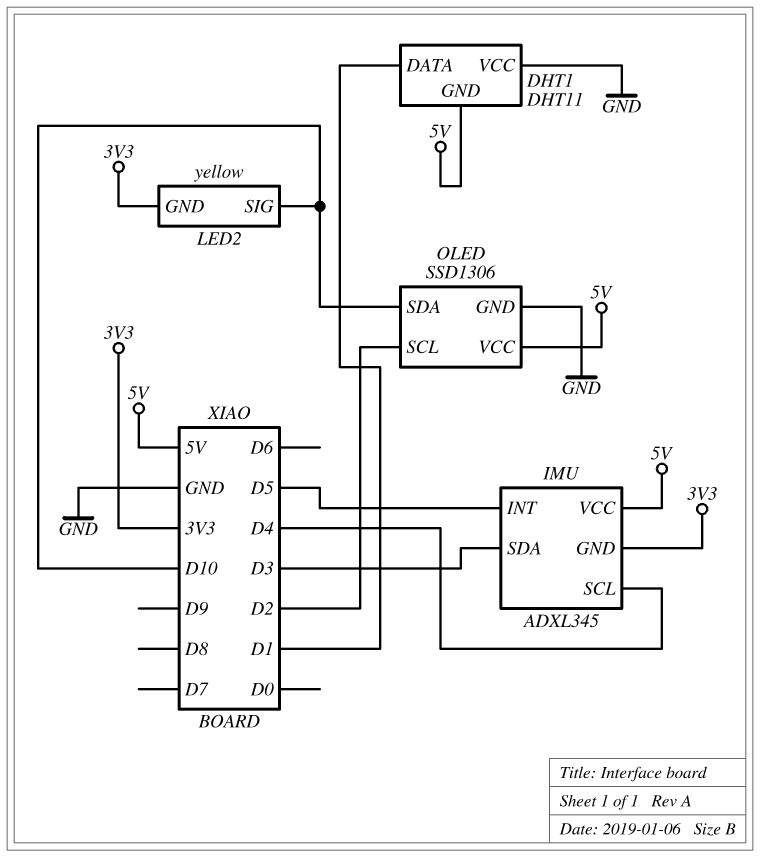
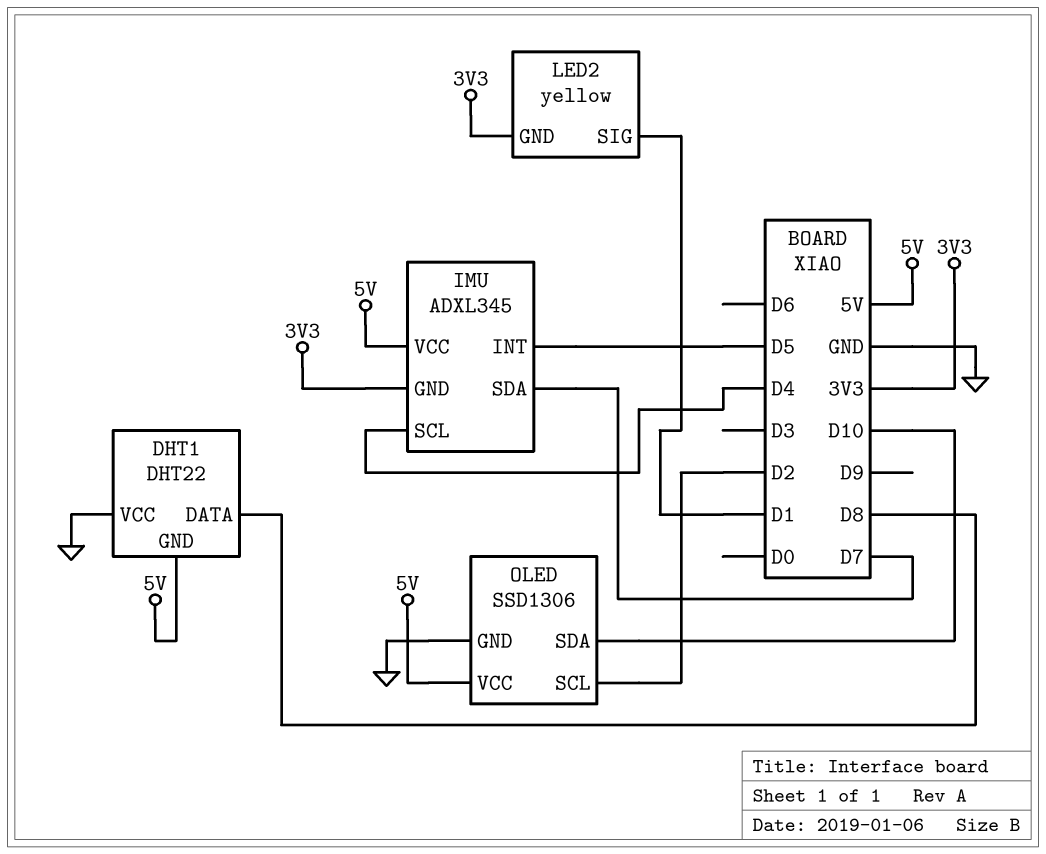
DHT1: DHT11 -> DHT22
DHT1 pin DATA: D1 -> D8
IMU pin SDA: D3 -> D7
LED2 pin SIG: D10 -> D1

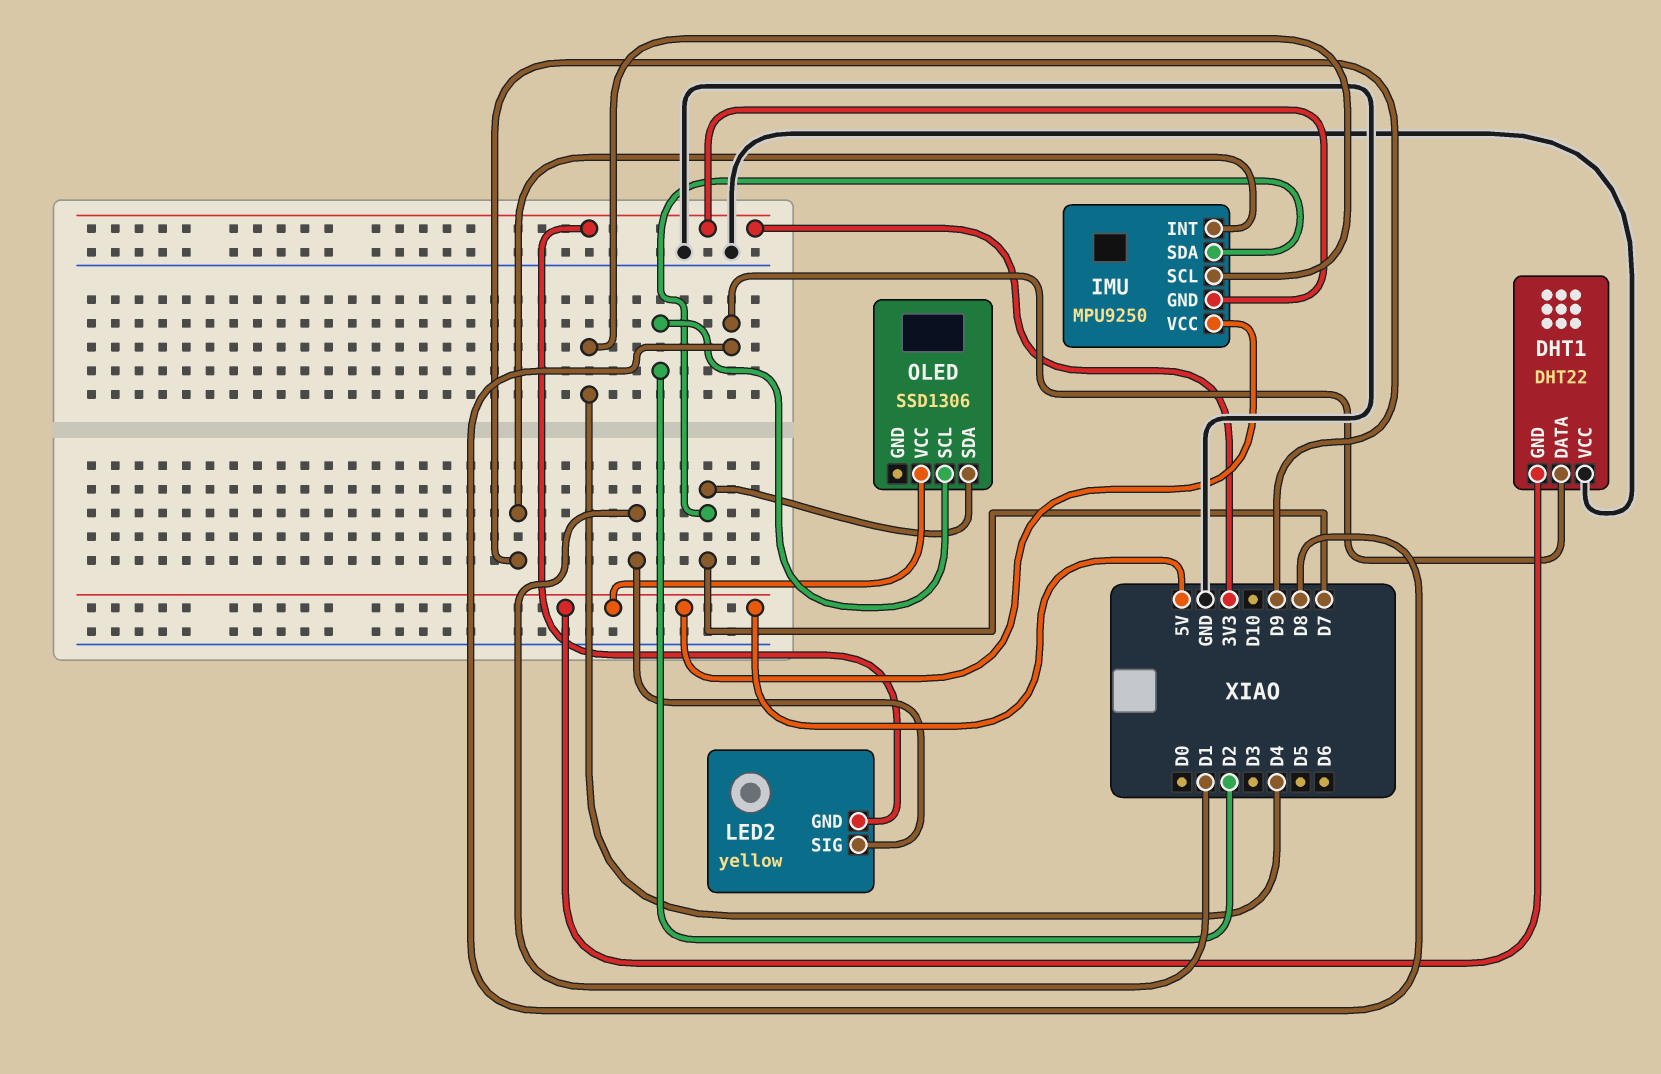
IMU: ADXL345 -> MPU9250
IMU pin INT: D5 -> D9
OLED pin GND: GND -> none
OLED pin SDA: D10 -> D7

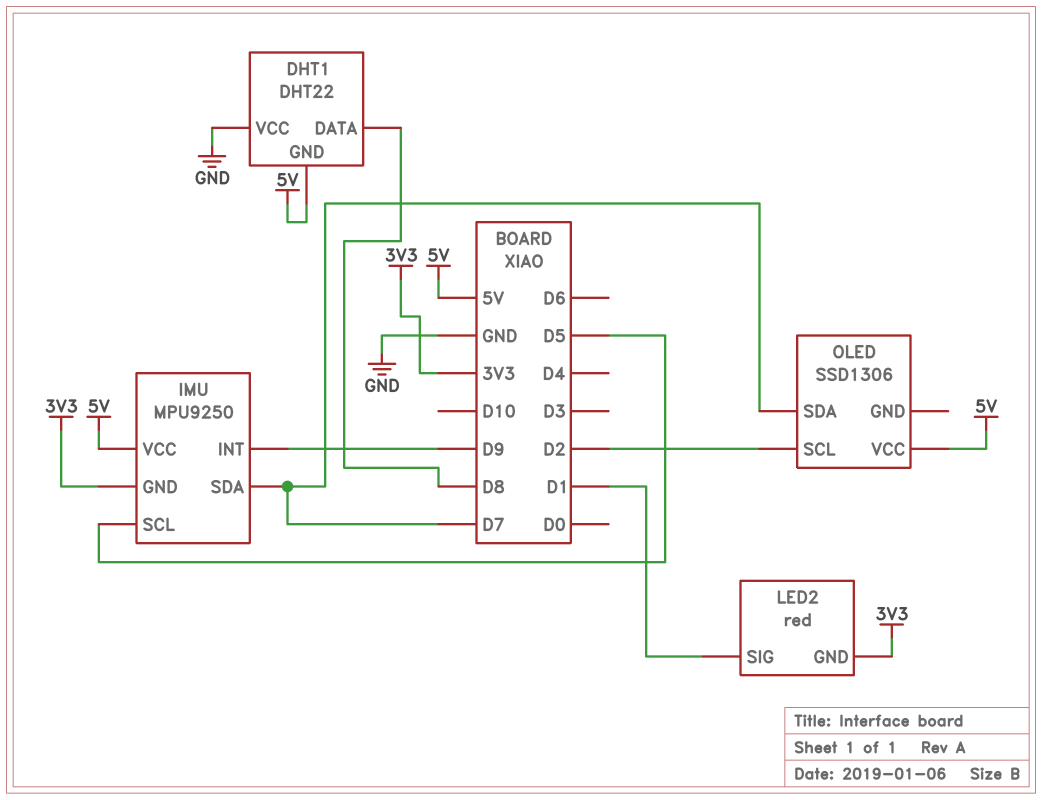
IMU pin SCL: D4 -> D5
LED2: yellow -> red

